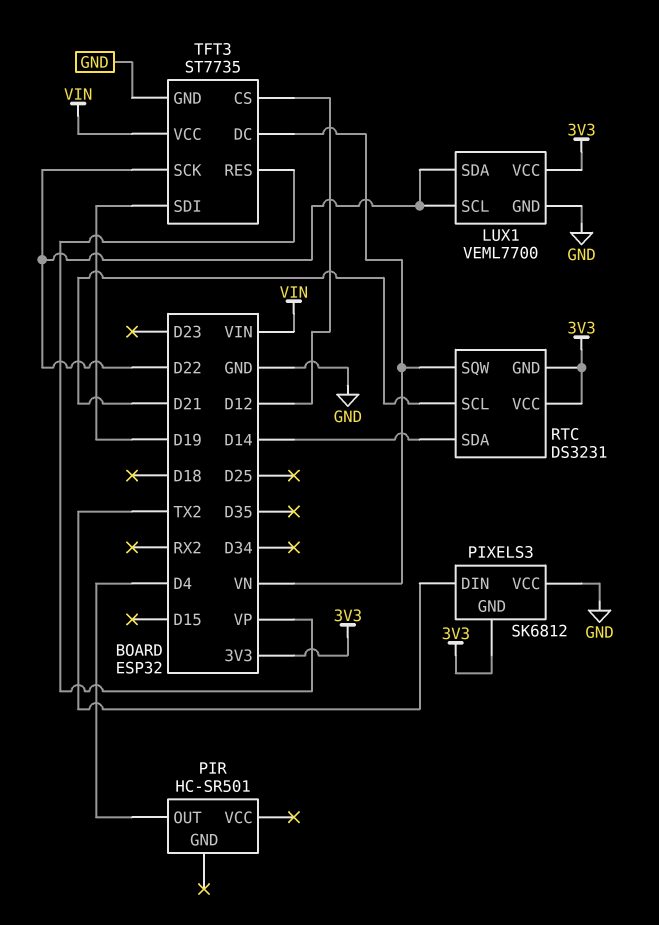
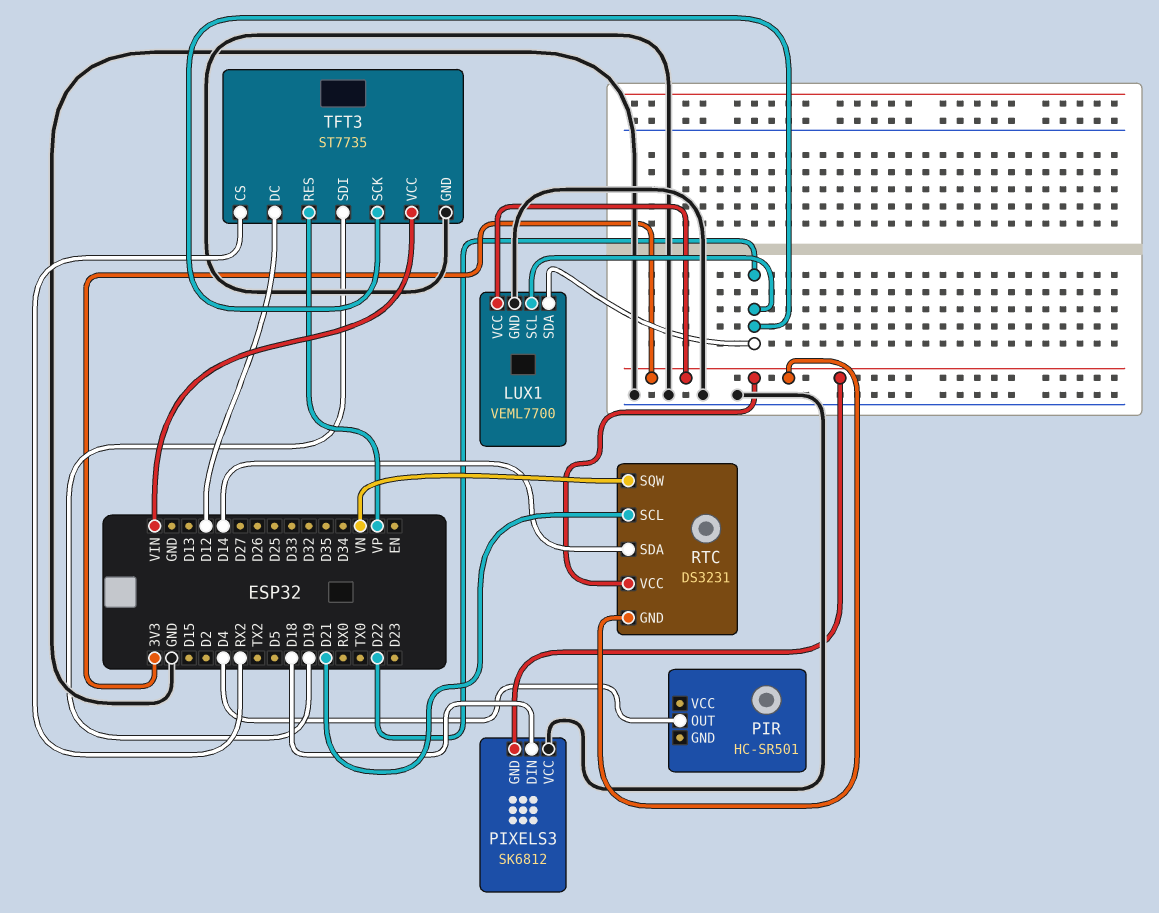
PIXELS3 pin DIN: TX2 -> D18
TFT3 pin CS: D12 -> RX2
TFT3 pin DC: VN -> D12

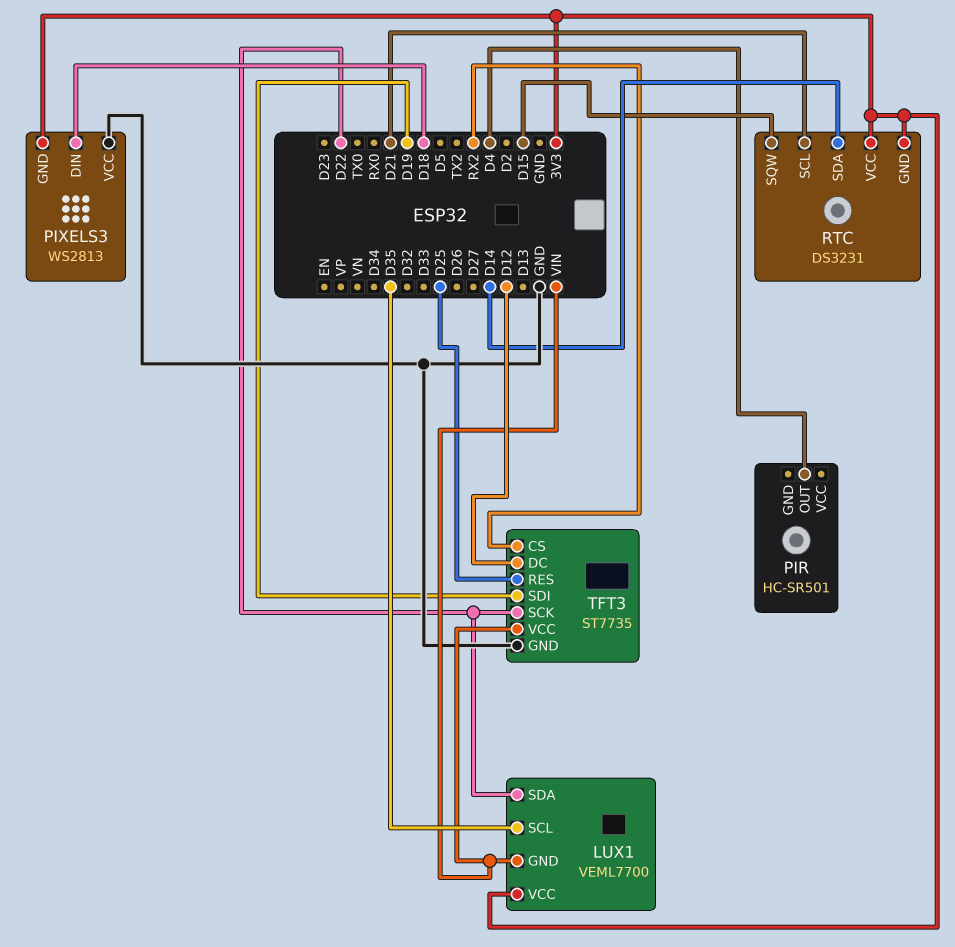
LUX1 pin GND: GND -> VIN
LUX1 pin SCL: D22 -> D35
PIXELS3: SK6812 -> WS2813
RTC pin SQW: VN -> D15
TFT3 pin RES: VP -> D25

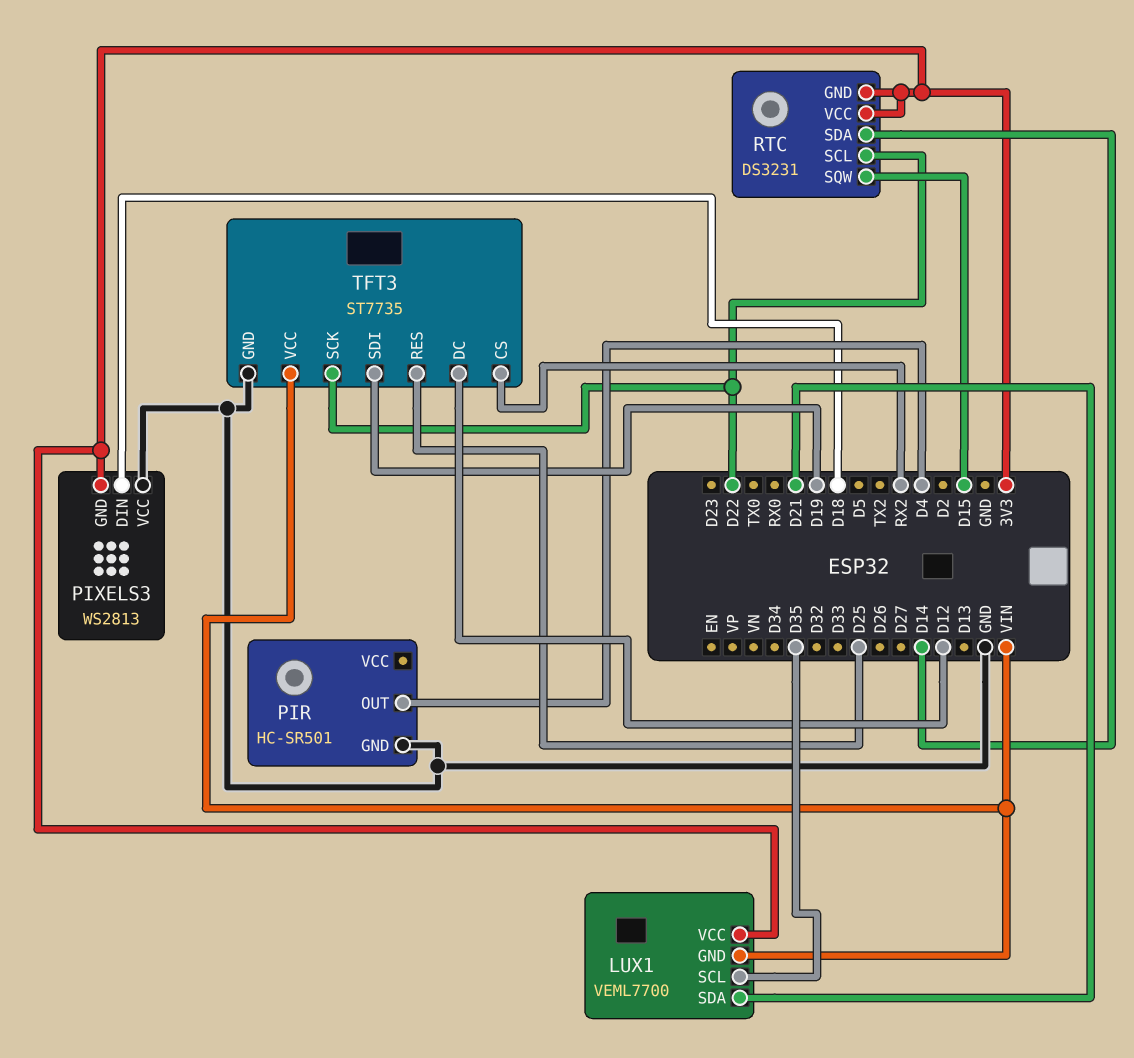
LUX1 pin SDA: D22 -> D21
PIR pin GND: none -> GND
RTC pin SCL: D21 -> D22

